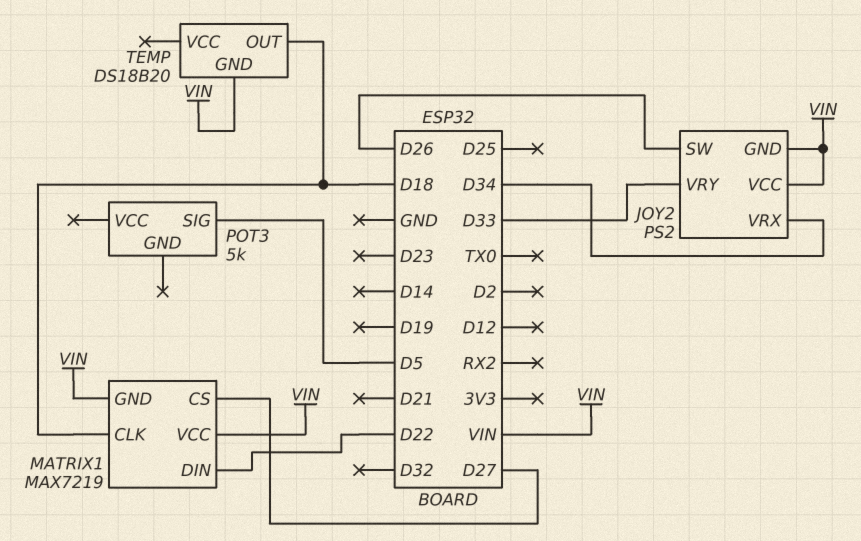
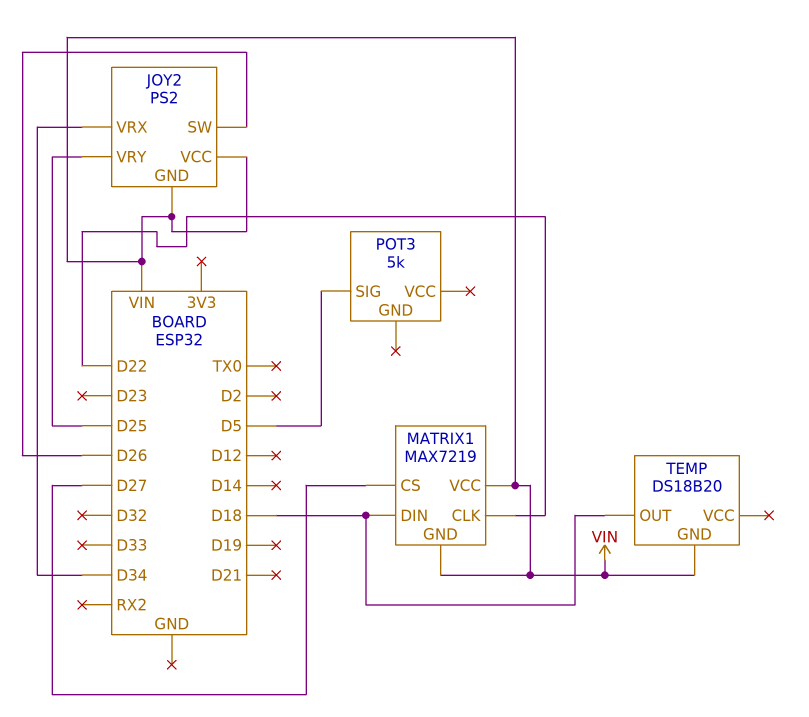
JOY2 pin VRY: D33 -> D25
MATRIX1 pin CLK: D18 -> D22
MATRIX1 pin DIN: D22 -> D18

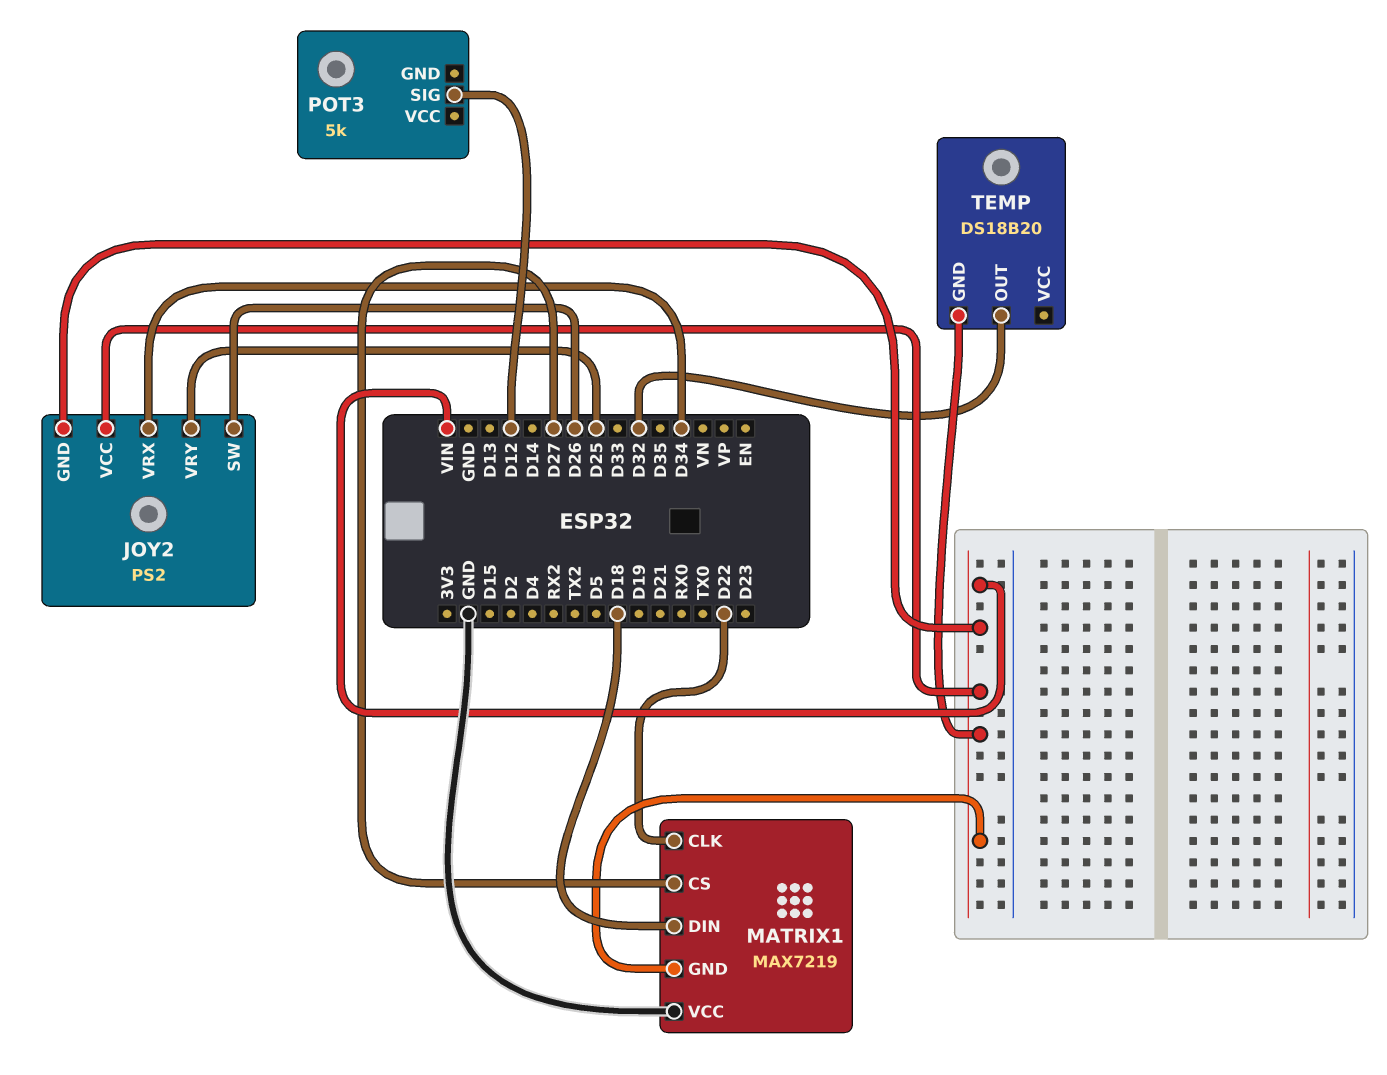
MATRIX1 pin VCC: VIN -> GND
POT3 pin SIG: D5 -> D12
TEMP pin OUT: D18 -> D32

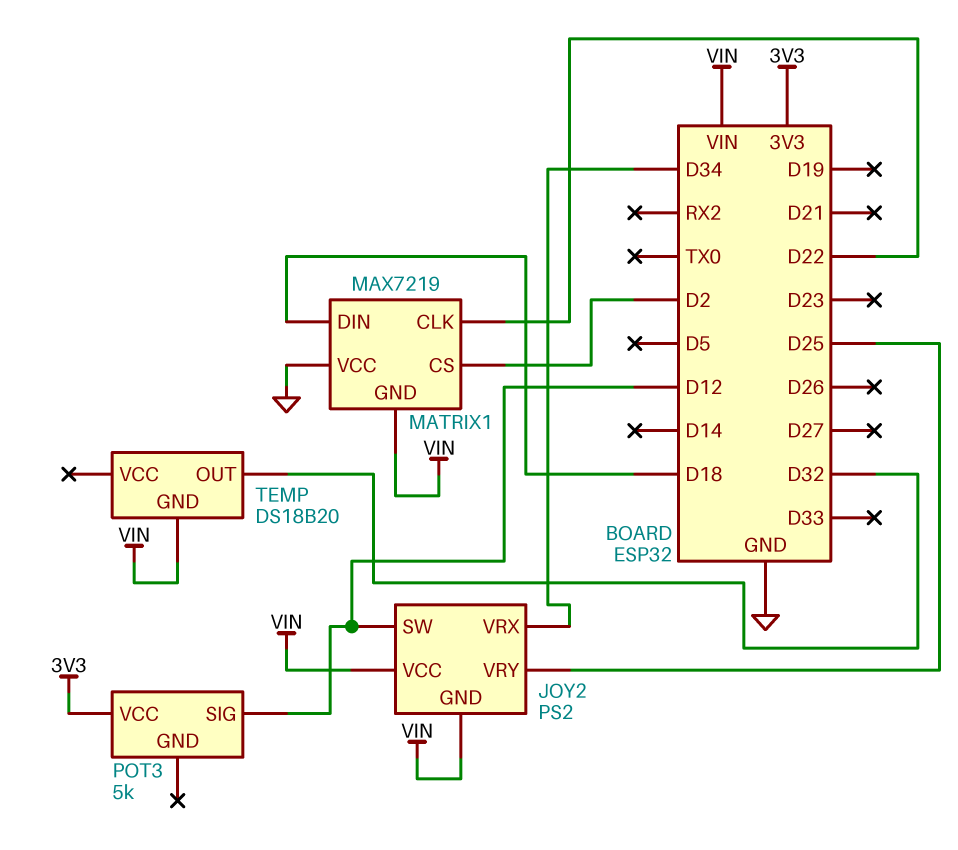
JOY2 pin SW: D26 -> D12
MATRIX1 pin CS: D27 -> D2
POT3 pin VCC: none -> 3V3

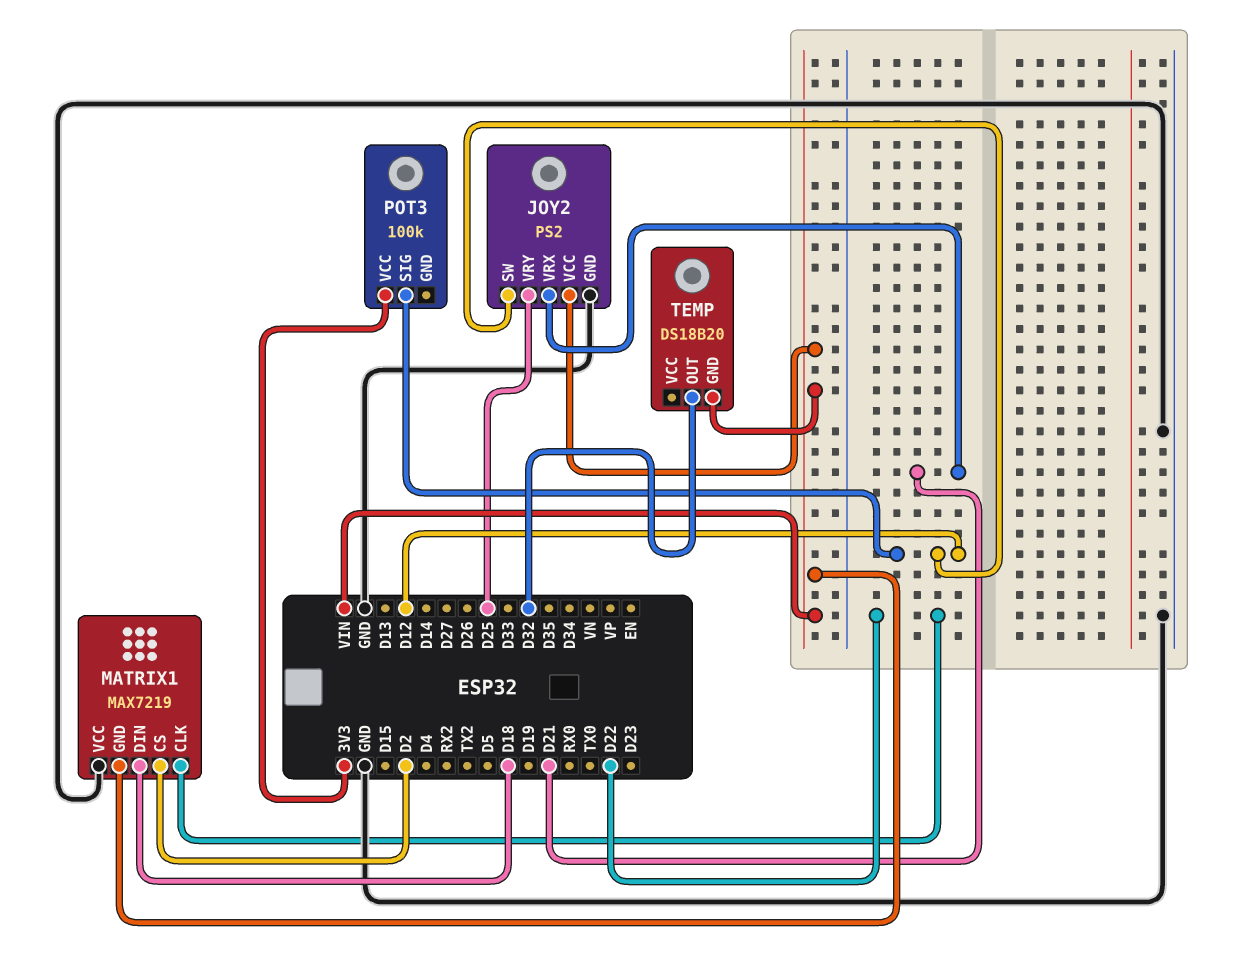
JOY2 pin GND: VIN -> GND
JOY2 pin VRX: D34 -> D21
POT3: 5k -> 100k

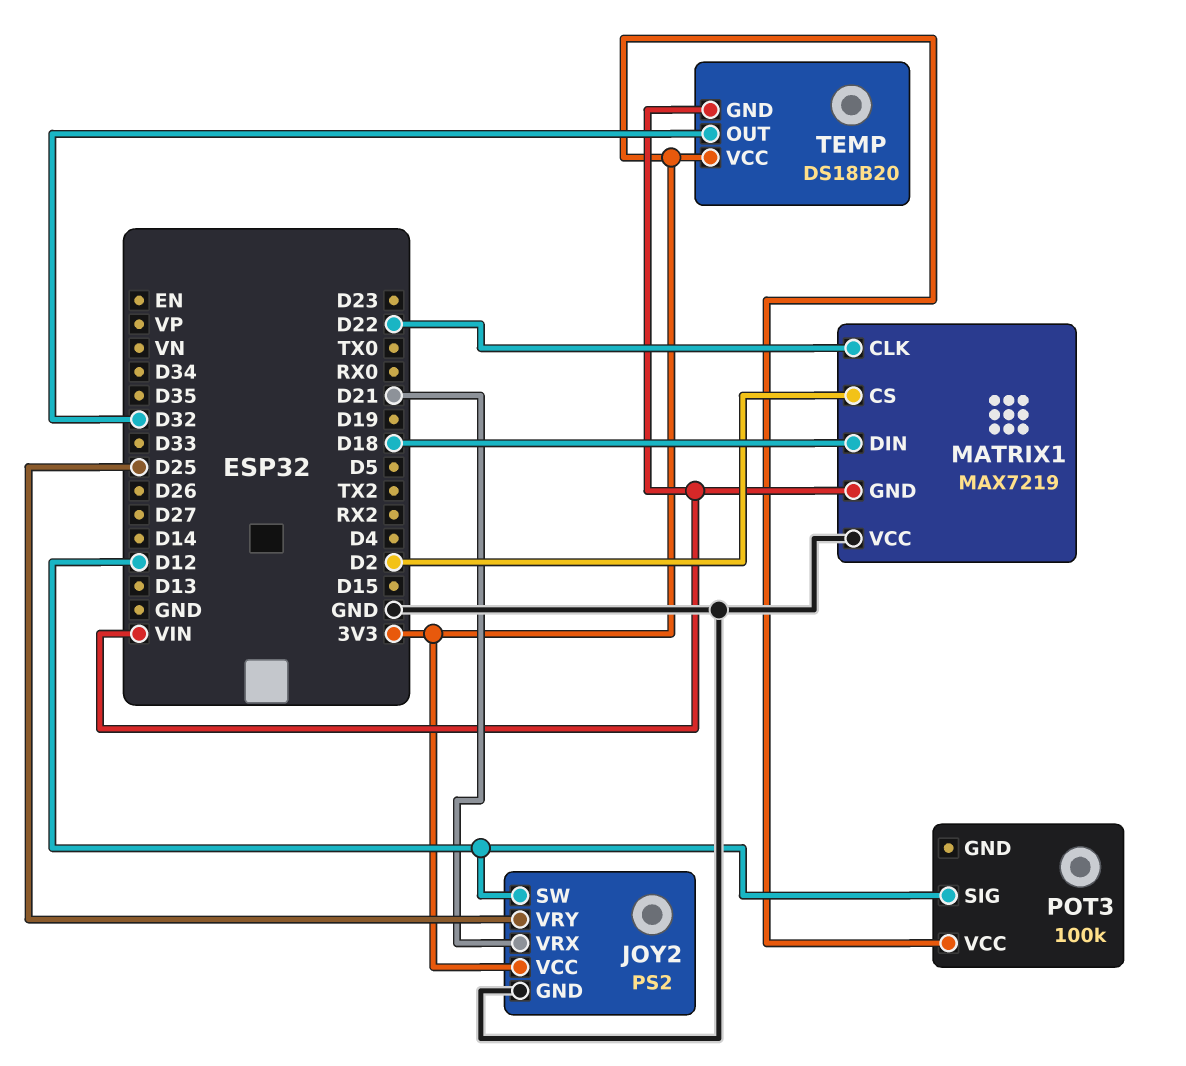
JOY2 pin VCC: VIN -> 3V3
TEMP pin VCC: none -> 3V3

